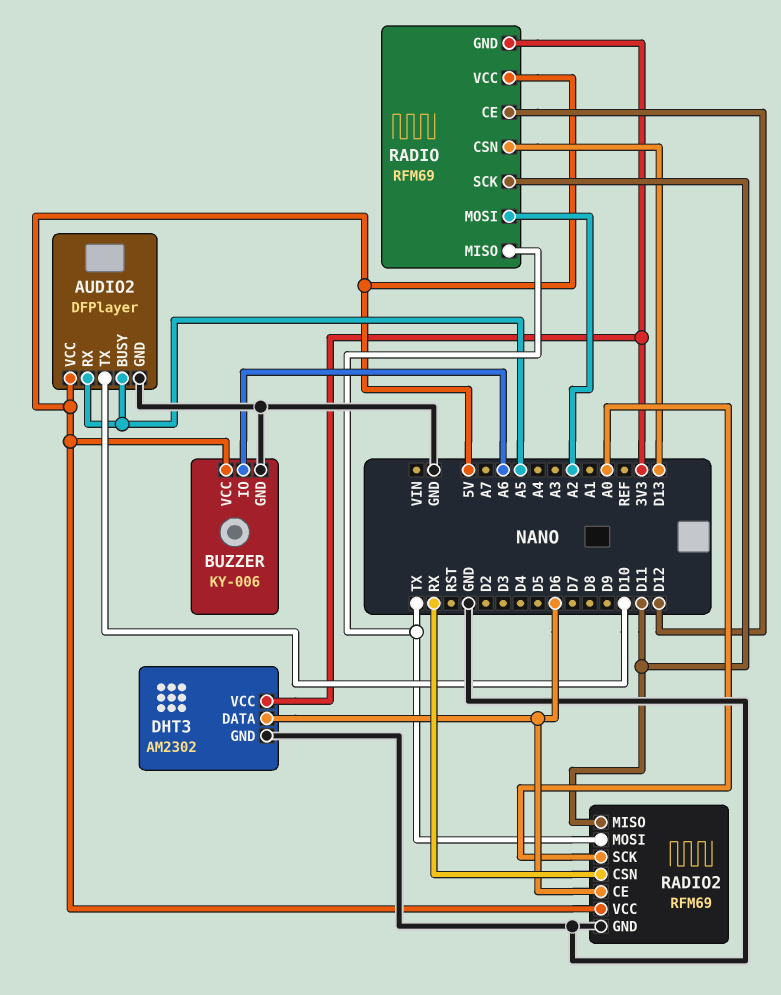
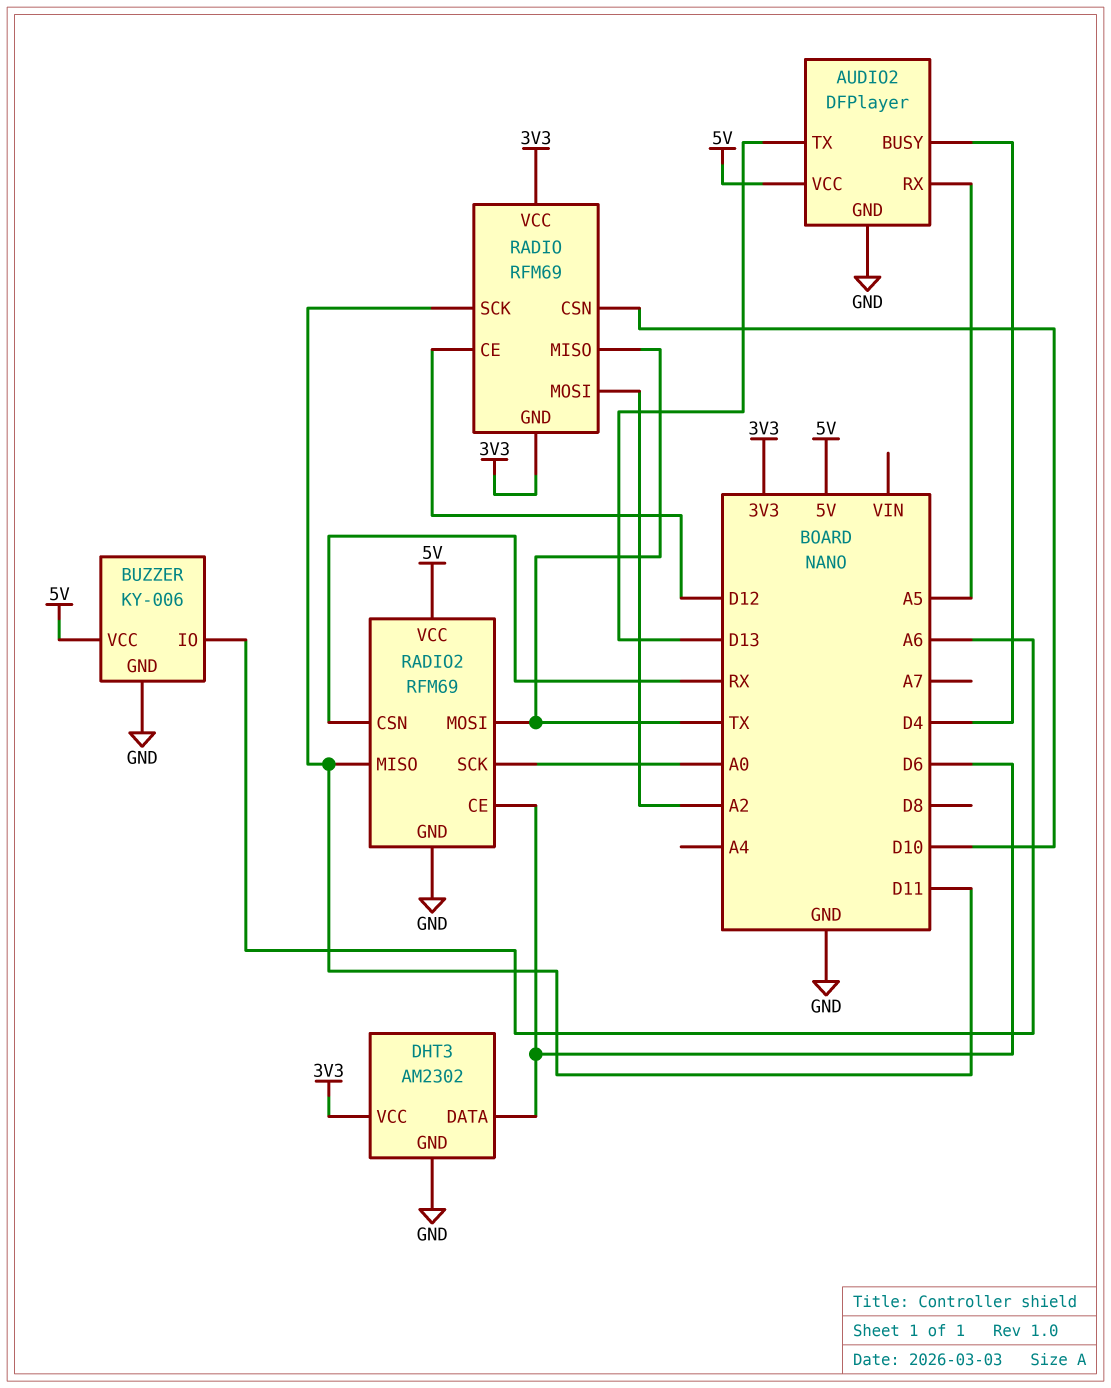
AUDIO2 pin BUSY: A5 -> D4
AUDIO2 pin TX: D10 -> D13
RADIO pin CSN: D13 -> D10
RADIO pin VCC: 5V -> 3V3

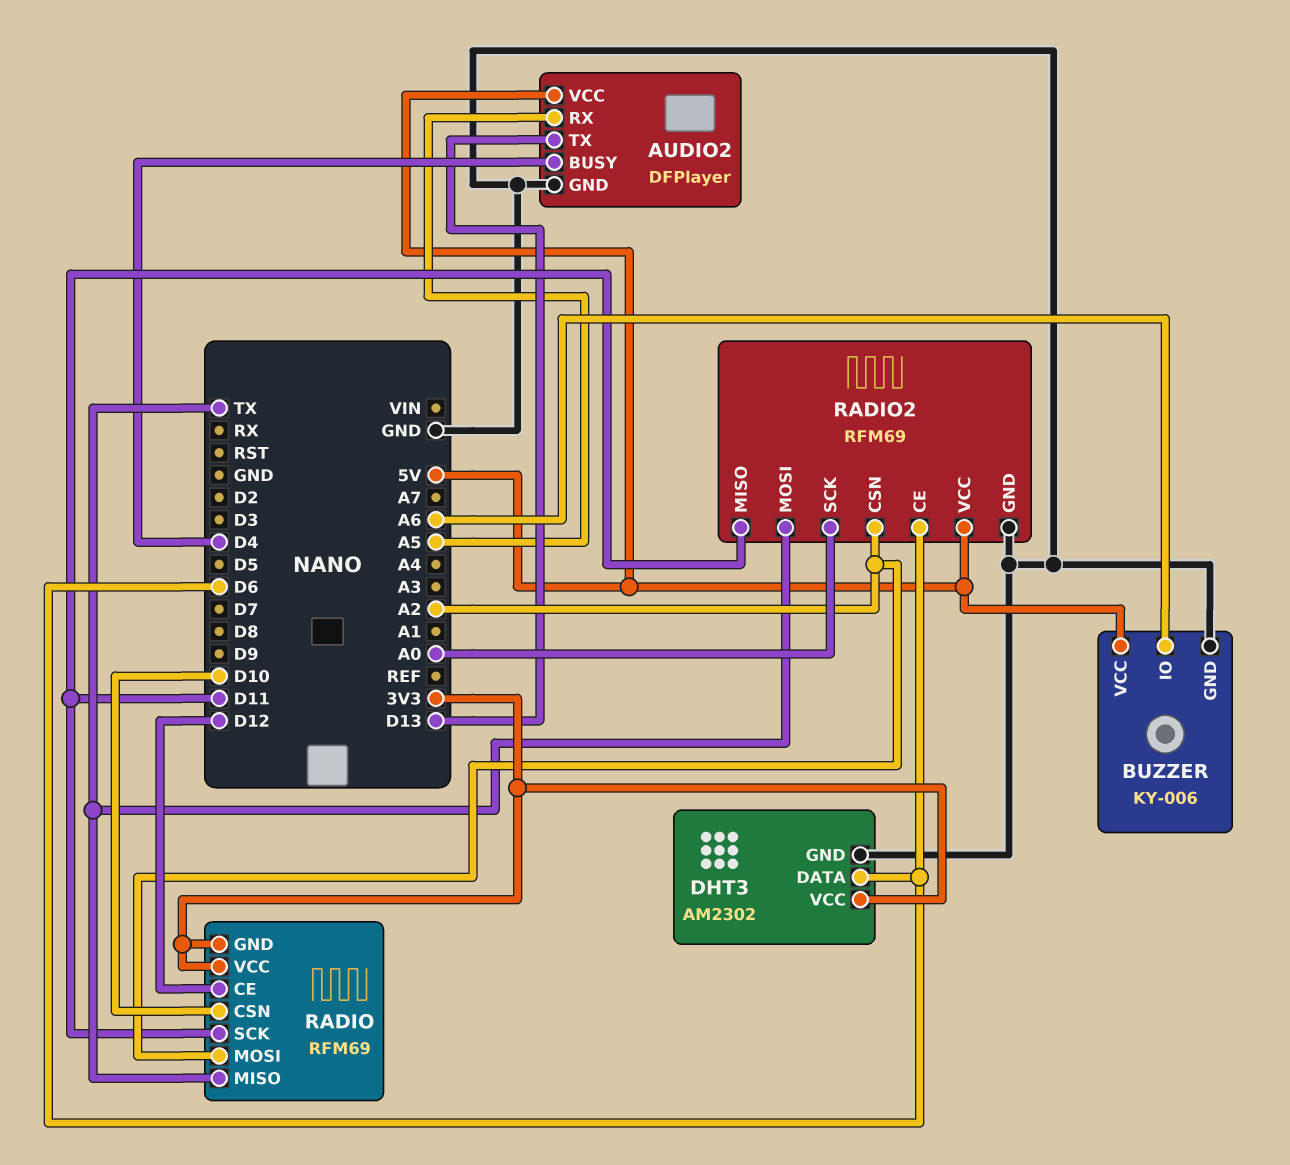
RADIO2 pin CSN: RX -> A2

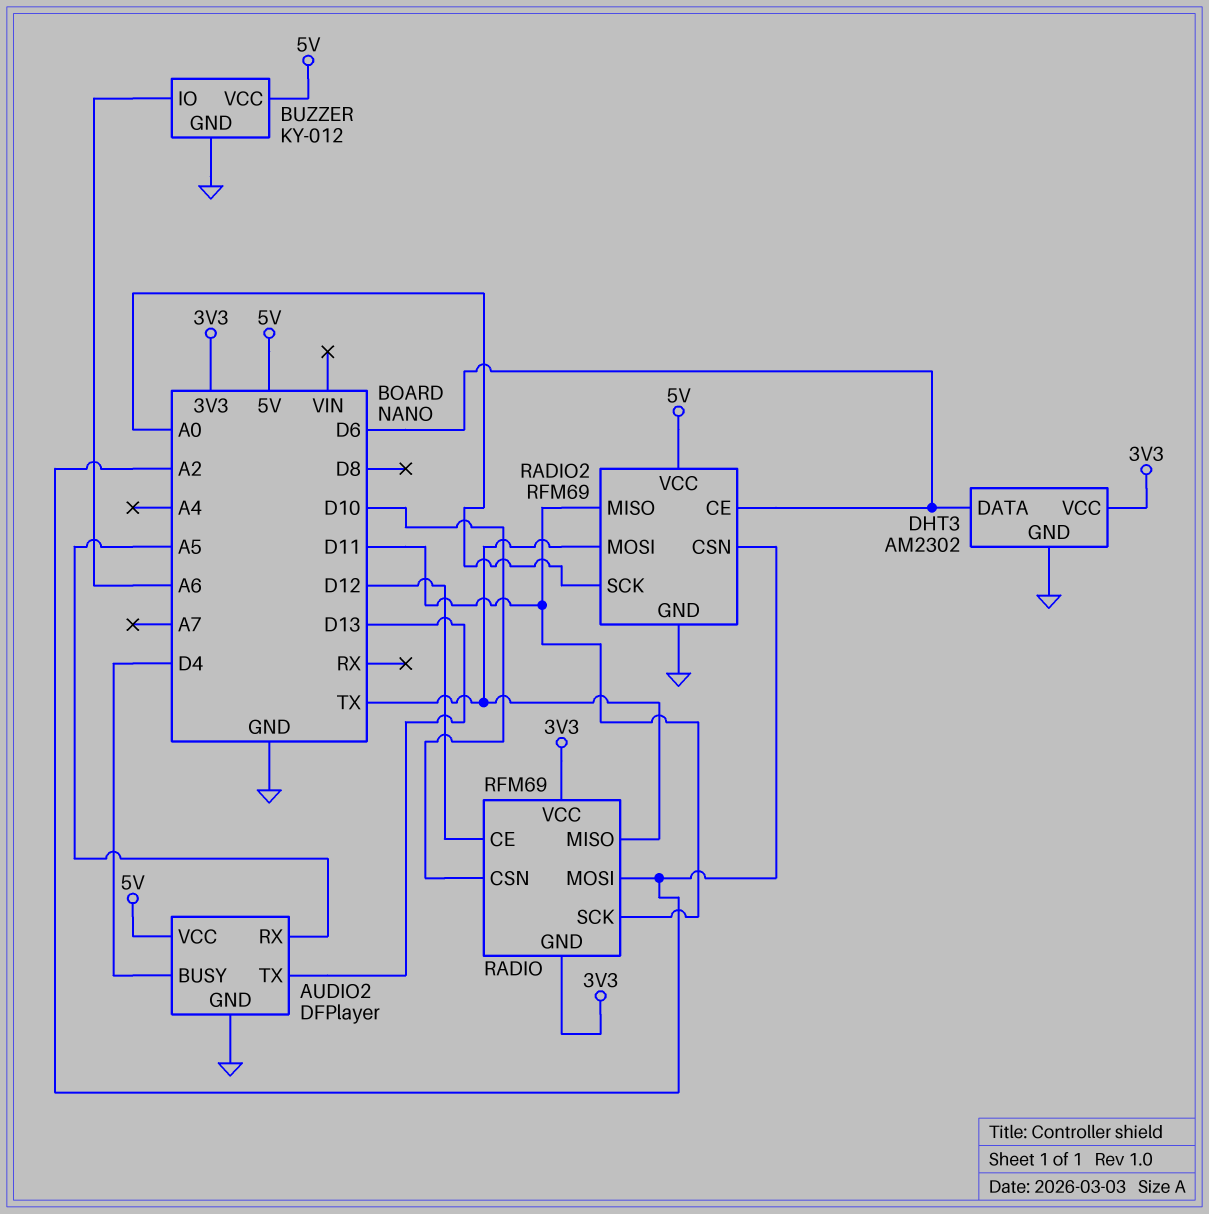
BUZZER: KY-006 -> KY-012

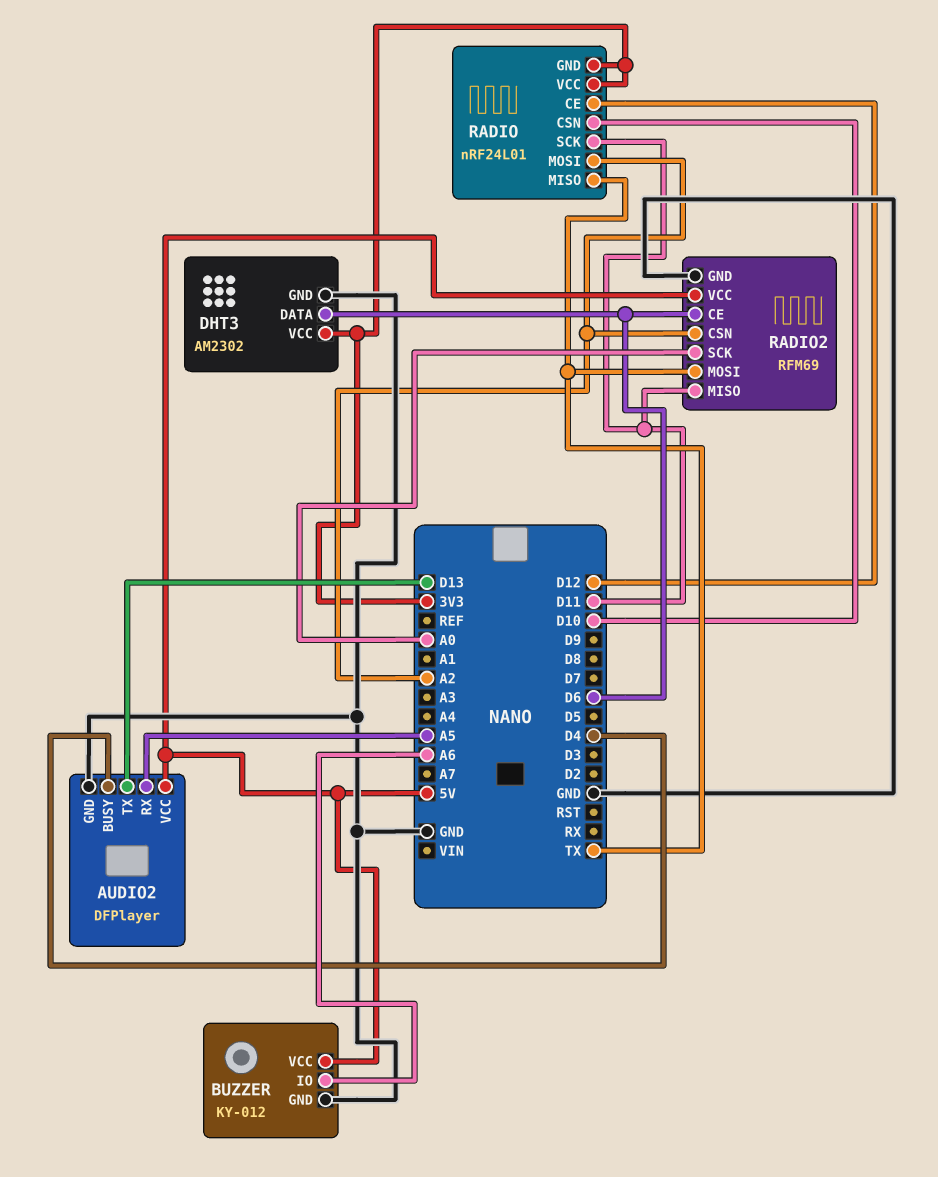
RADIO: RFM69 -> nRF24L01

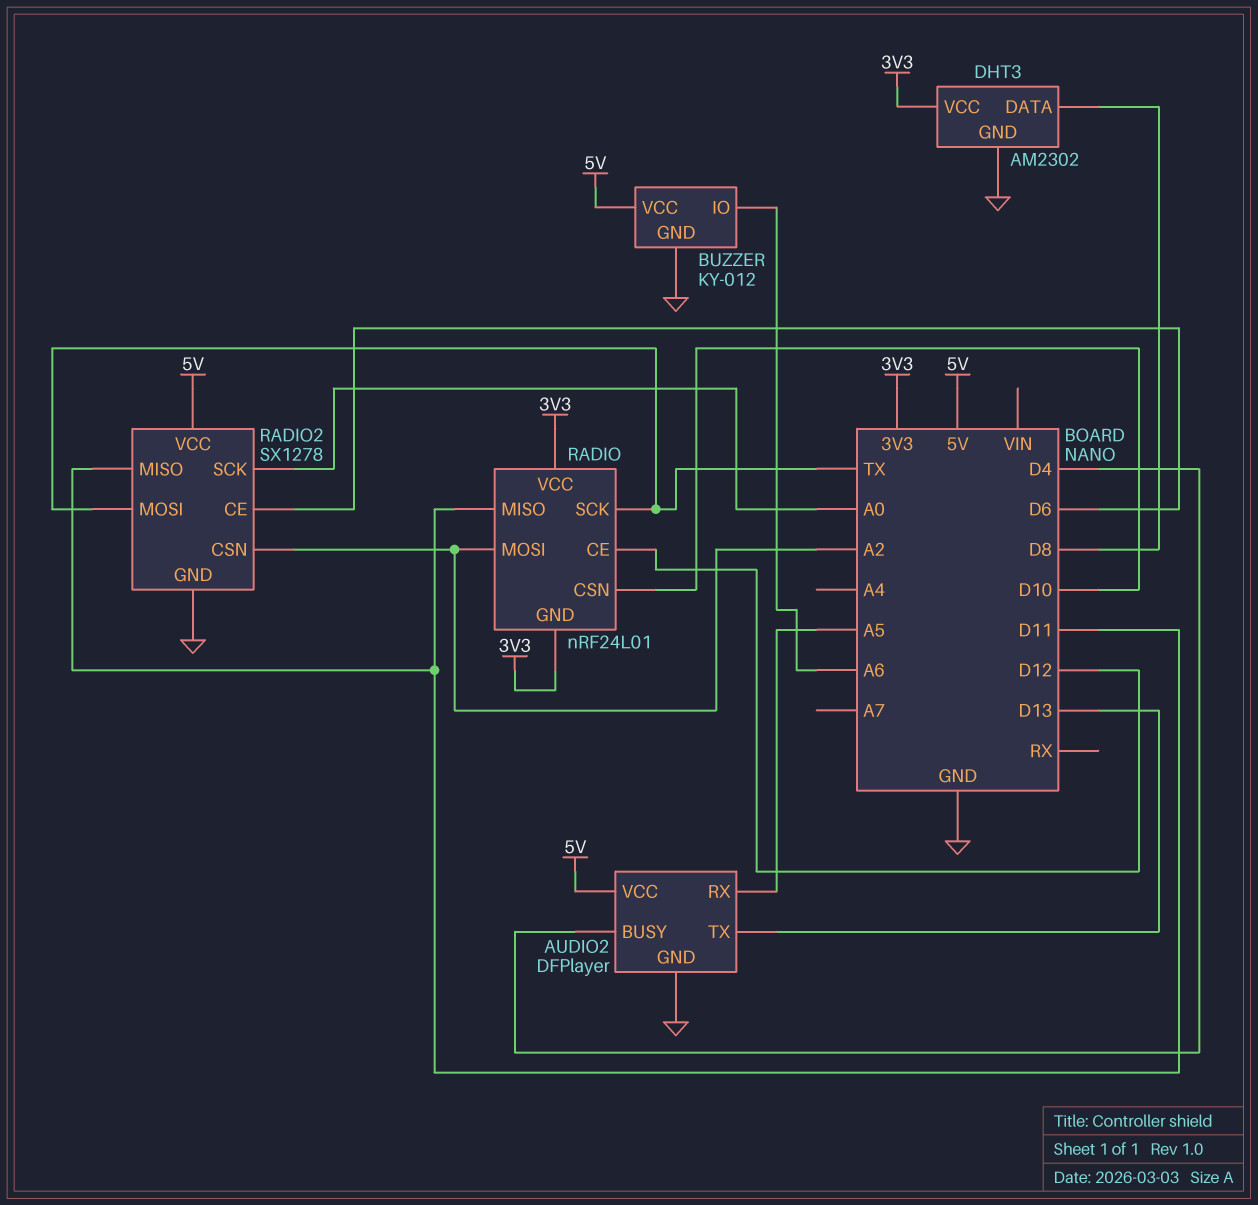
DHT3 pin DATA: D6 -> D8
RADIO pin MISO: TX -> D11
RADIO pin SCK: D11 -> TX
RADIO2: RFM69 -> SX1278

